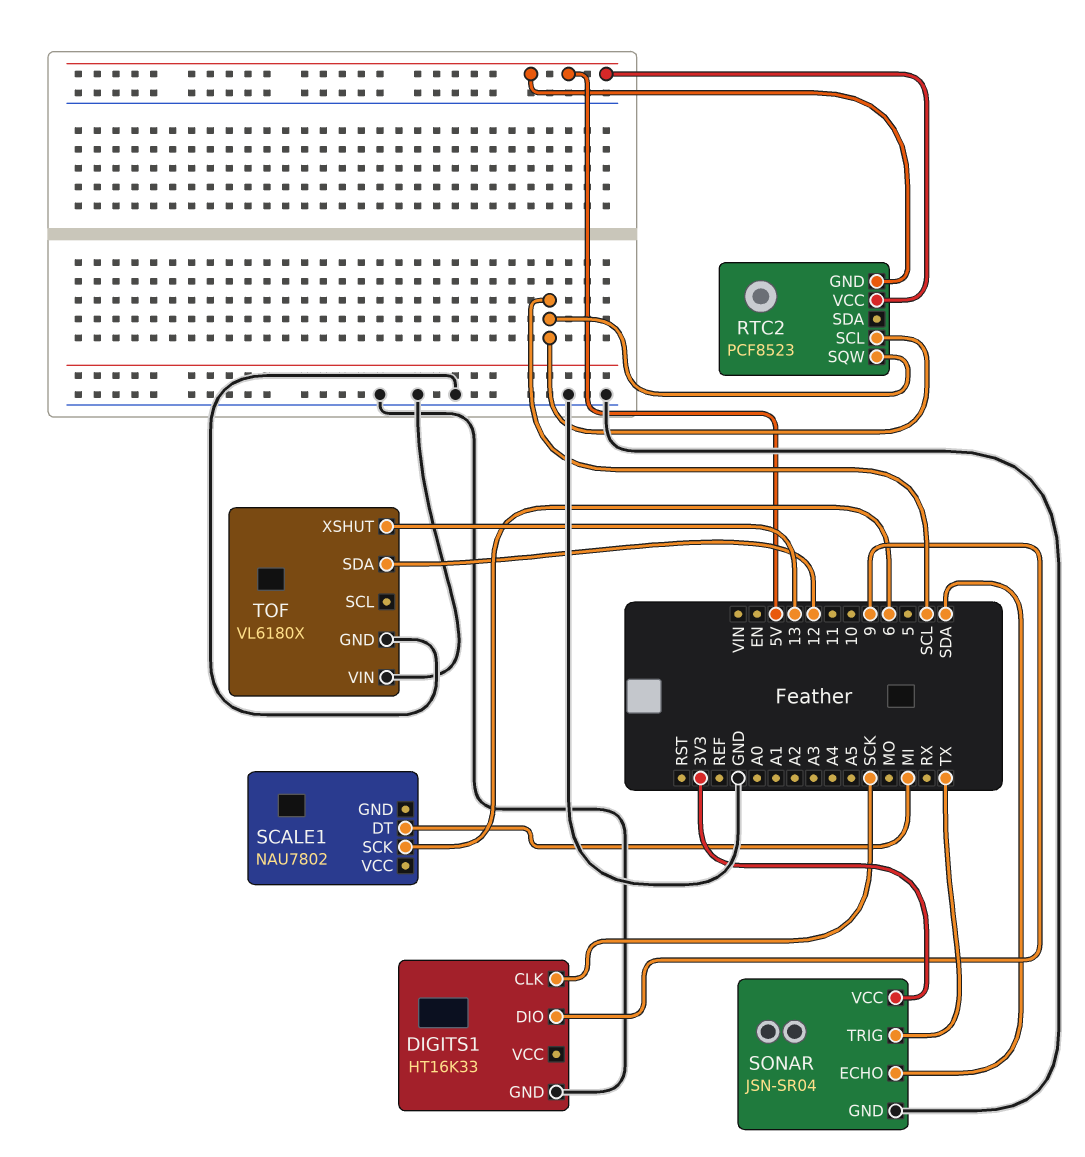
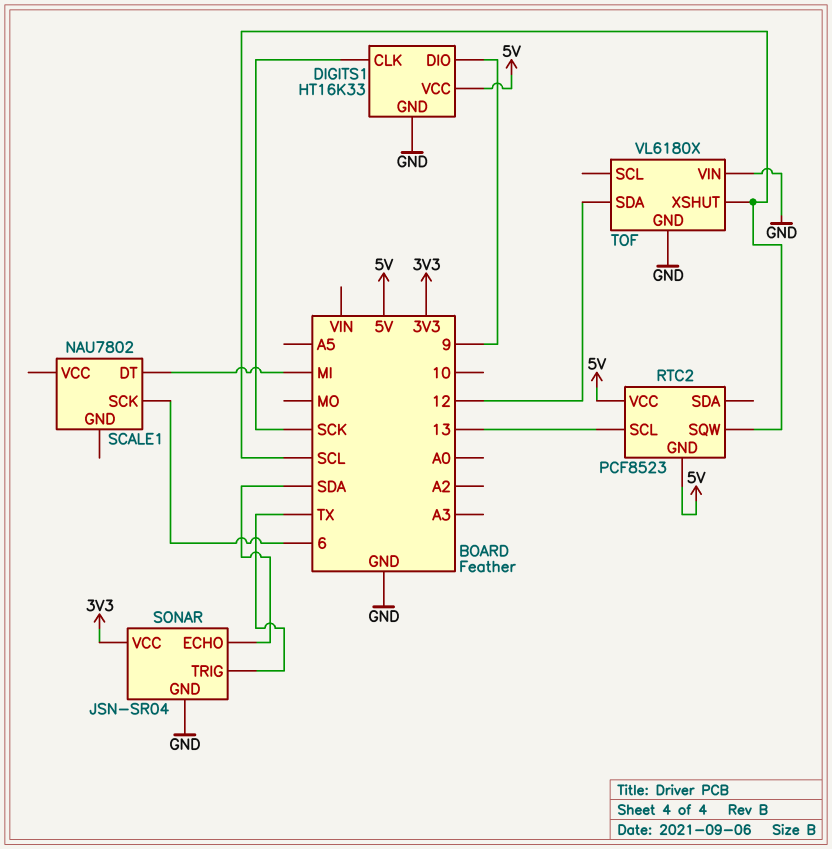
DIGITS1 pin VCC: none -> 5V
RTC2 pin SCL: SCL -> 13
TOF pin XSHUT: 13 -> SCL

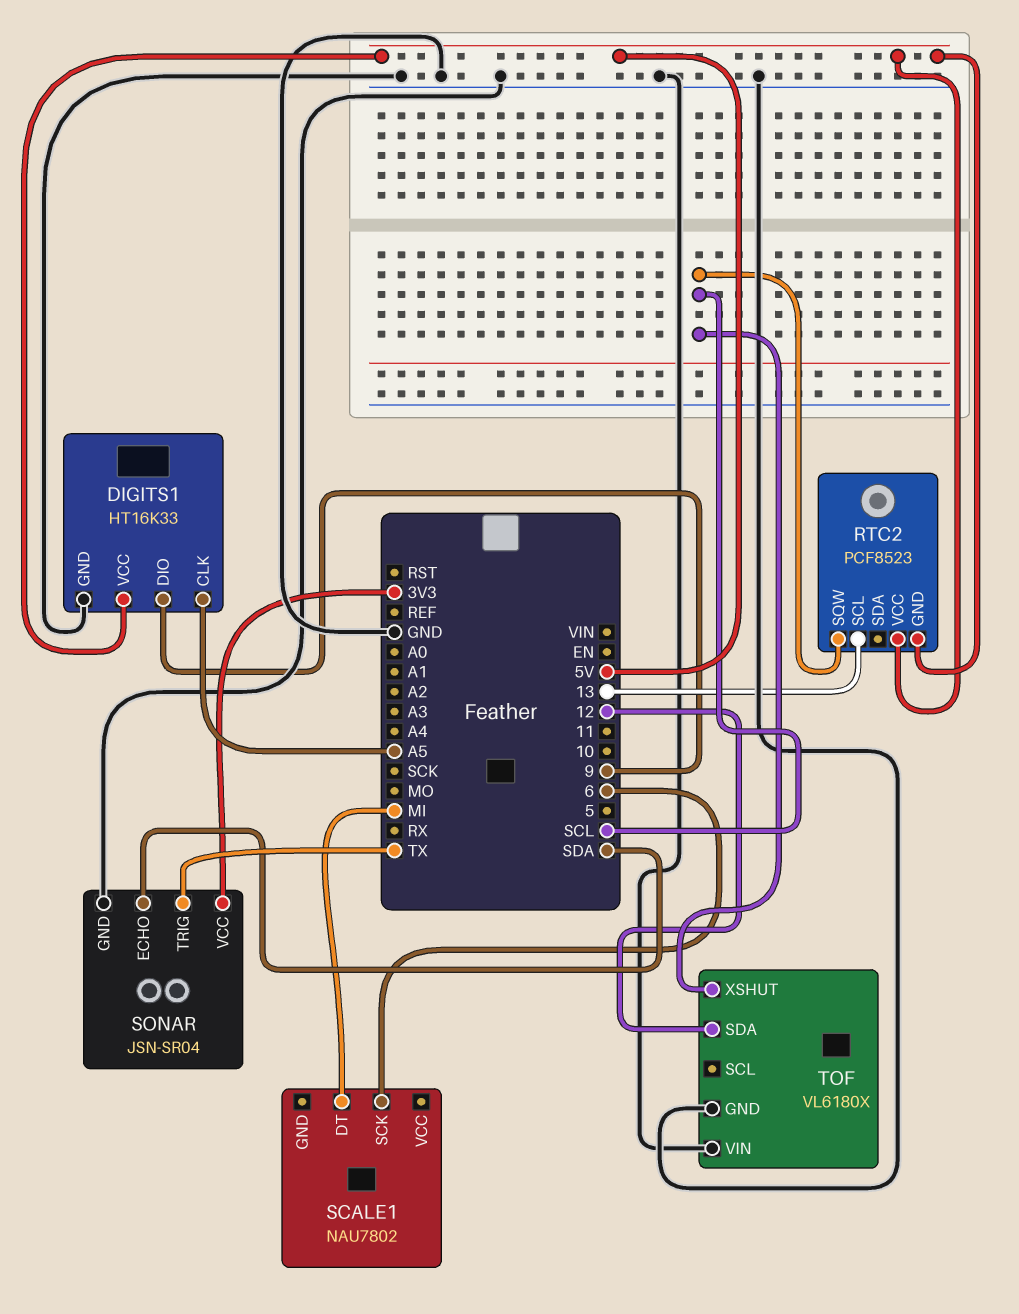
DIGITS1 pin CLK: SCK -> A5

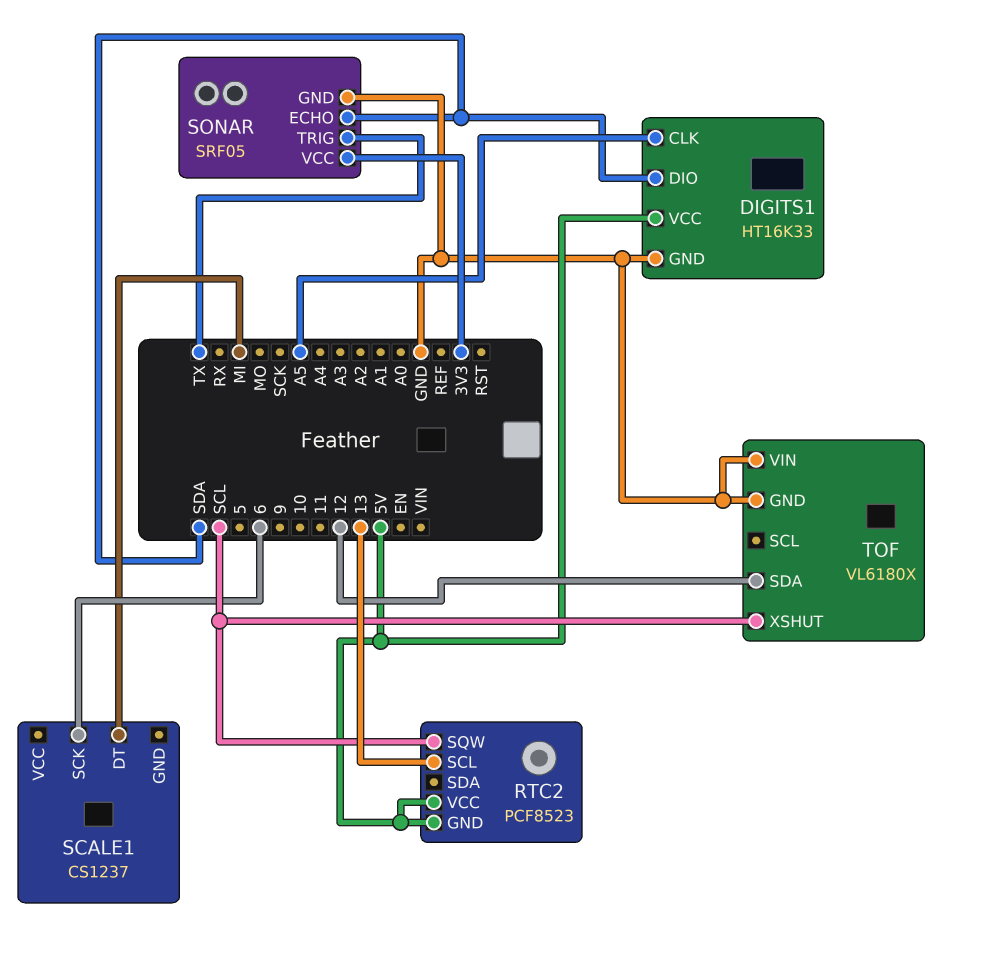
DIGITS1 pin DIO: 9 -> SDA
SCALE1: NAU7802 -> CS1237
SONAR: JSN-SR04 -> SRF05

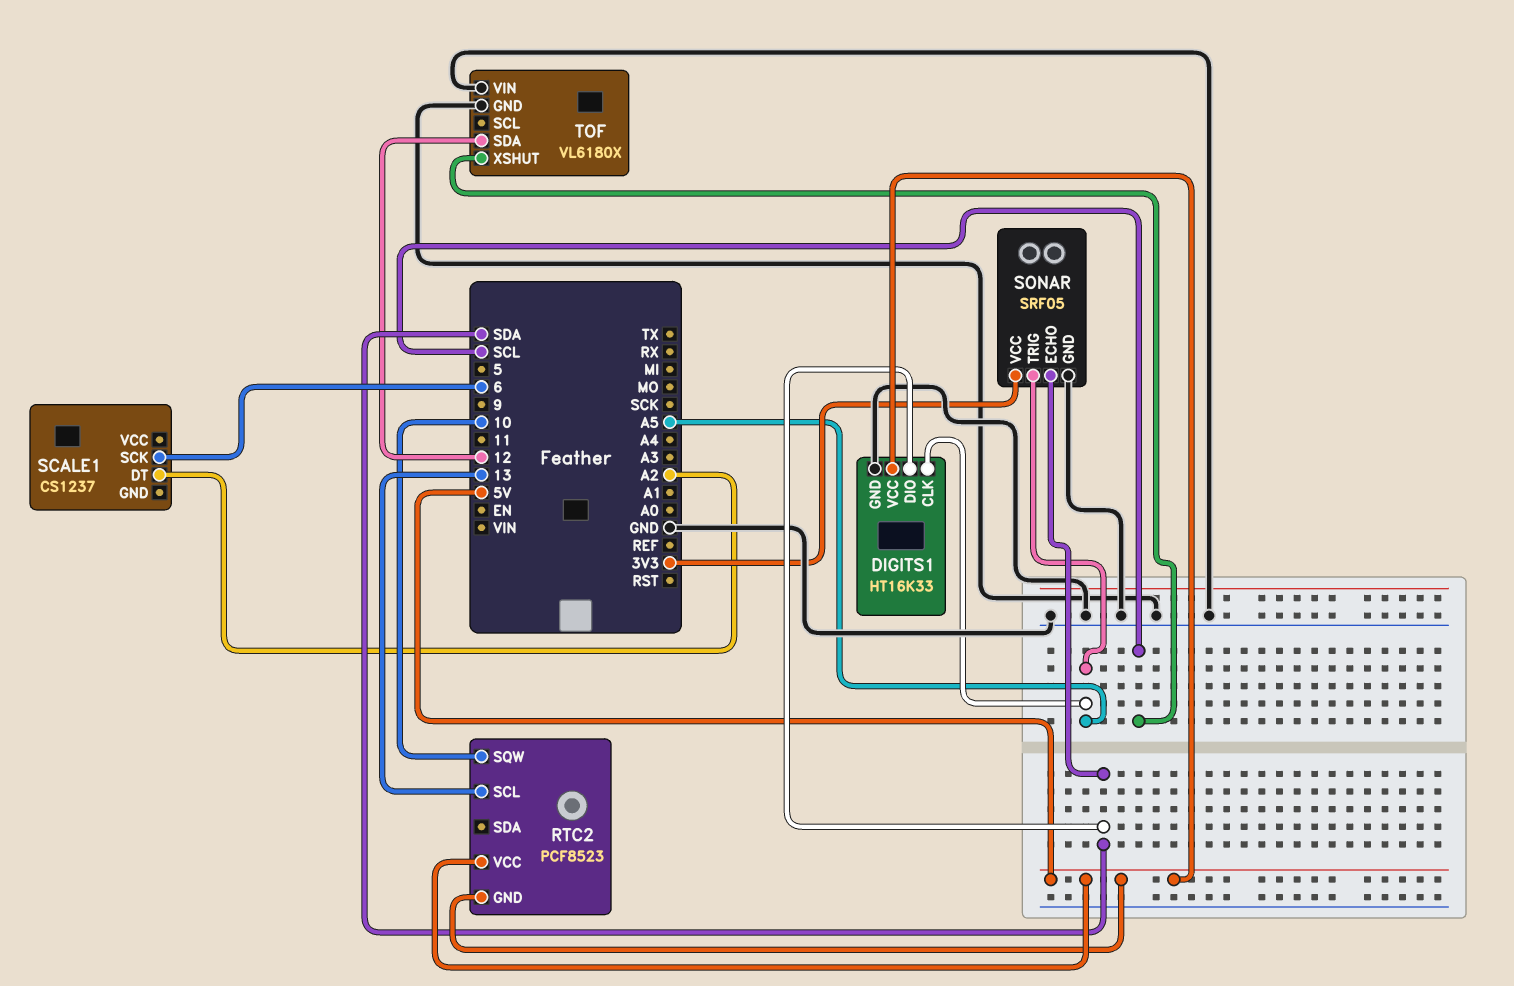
RTC2 pin SQW: SCL -> 10
SCALE1 pin DT: MI -> A2
SONAR pin TRIG: TX -> A5

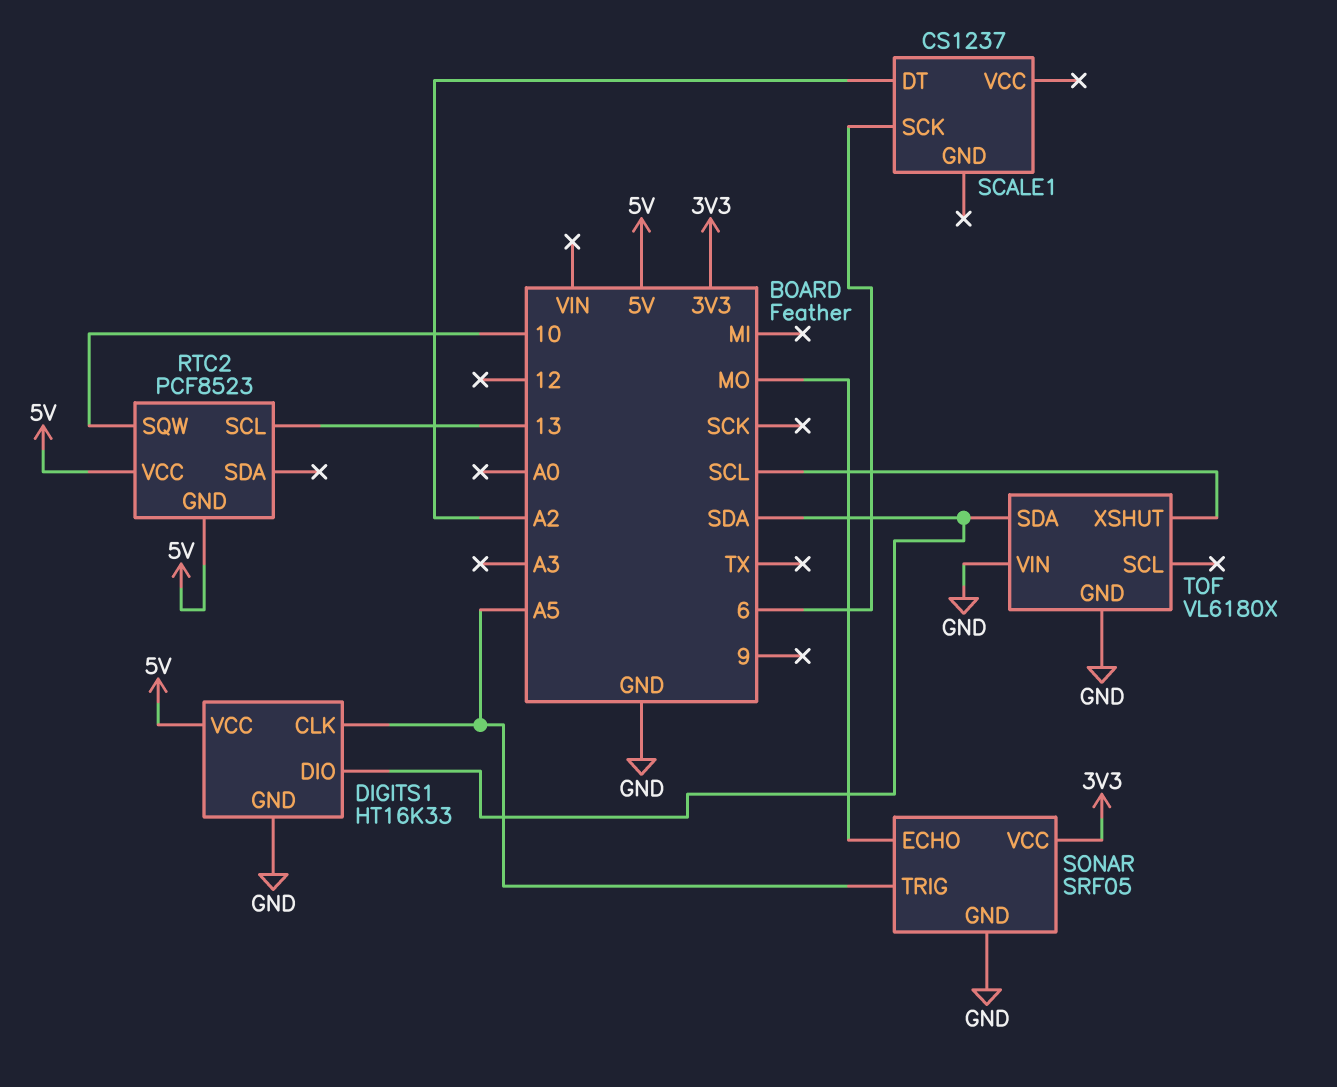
SONAR pin ECHO: SDA -> MO
TOF pin SDA: 12 -> SDA

